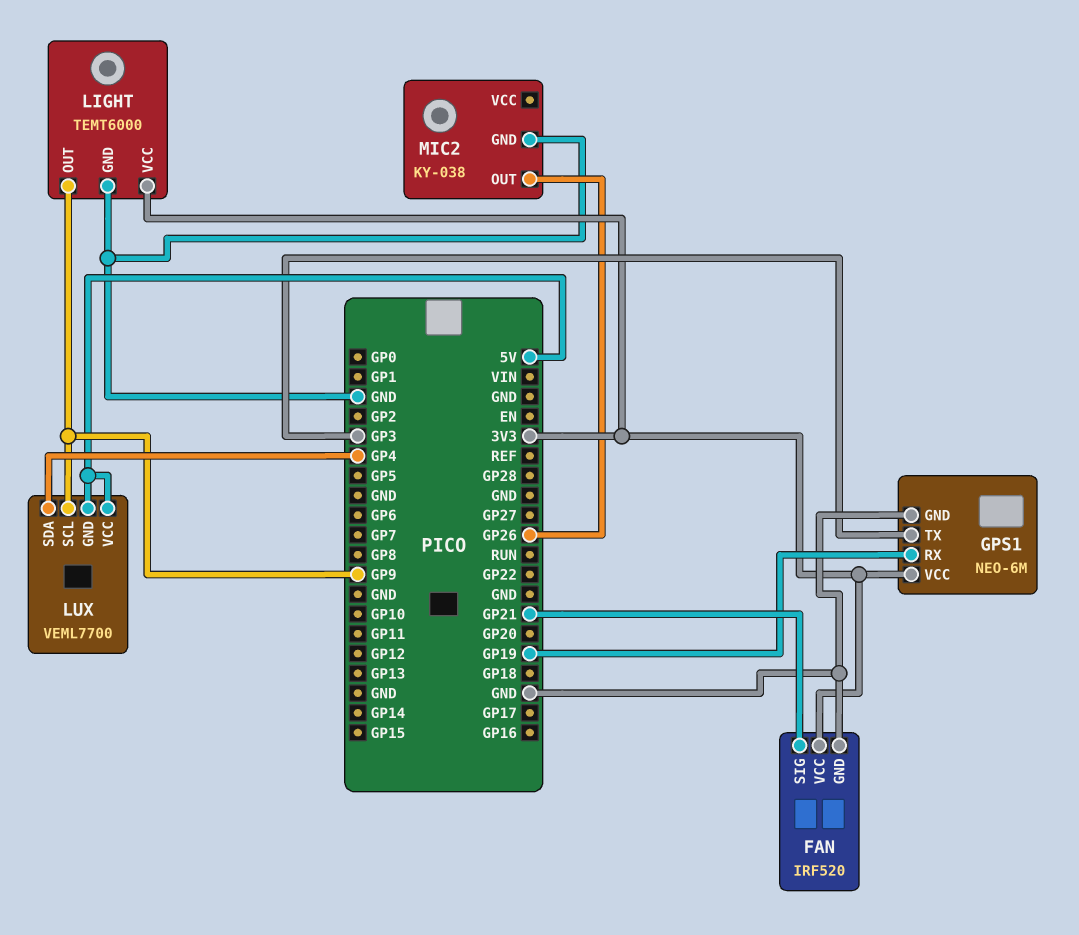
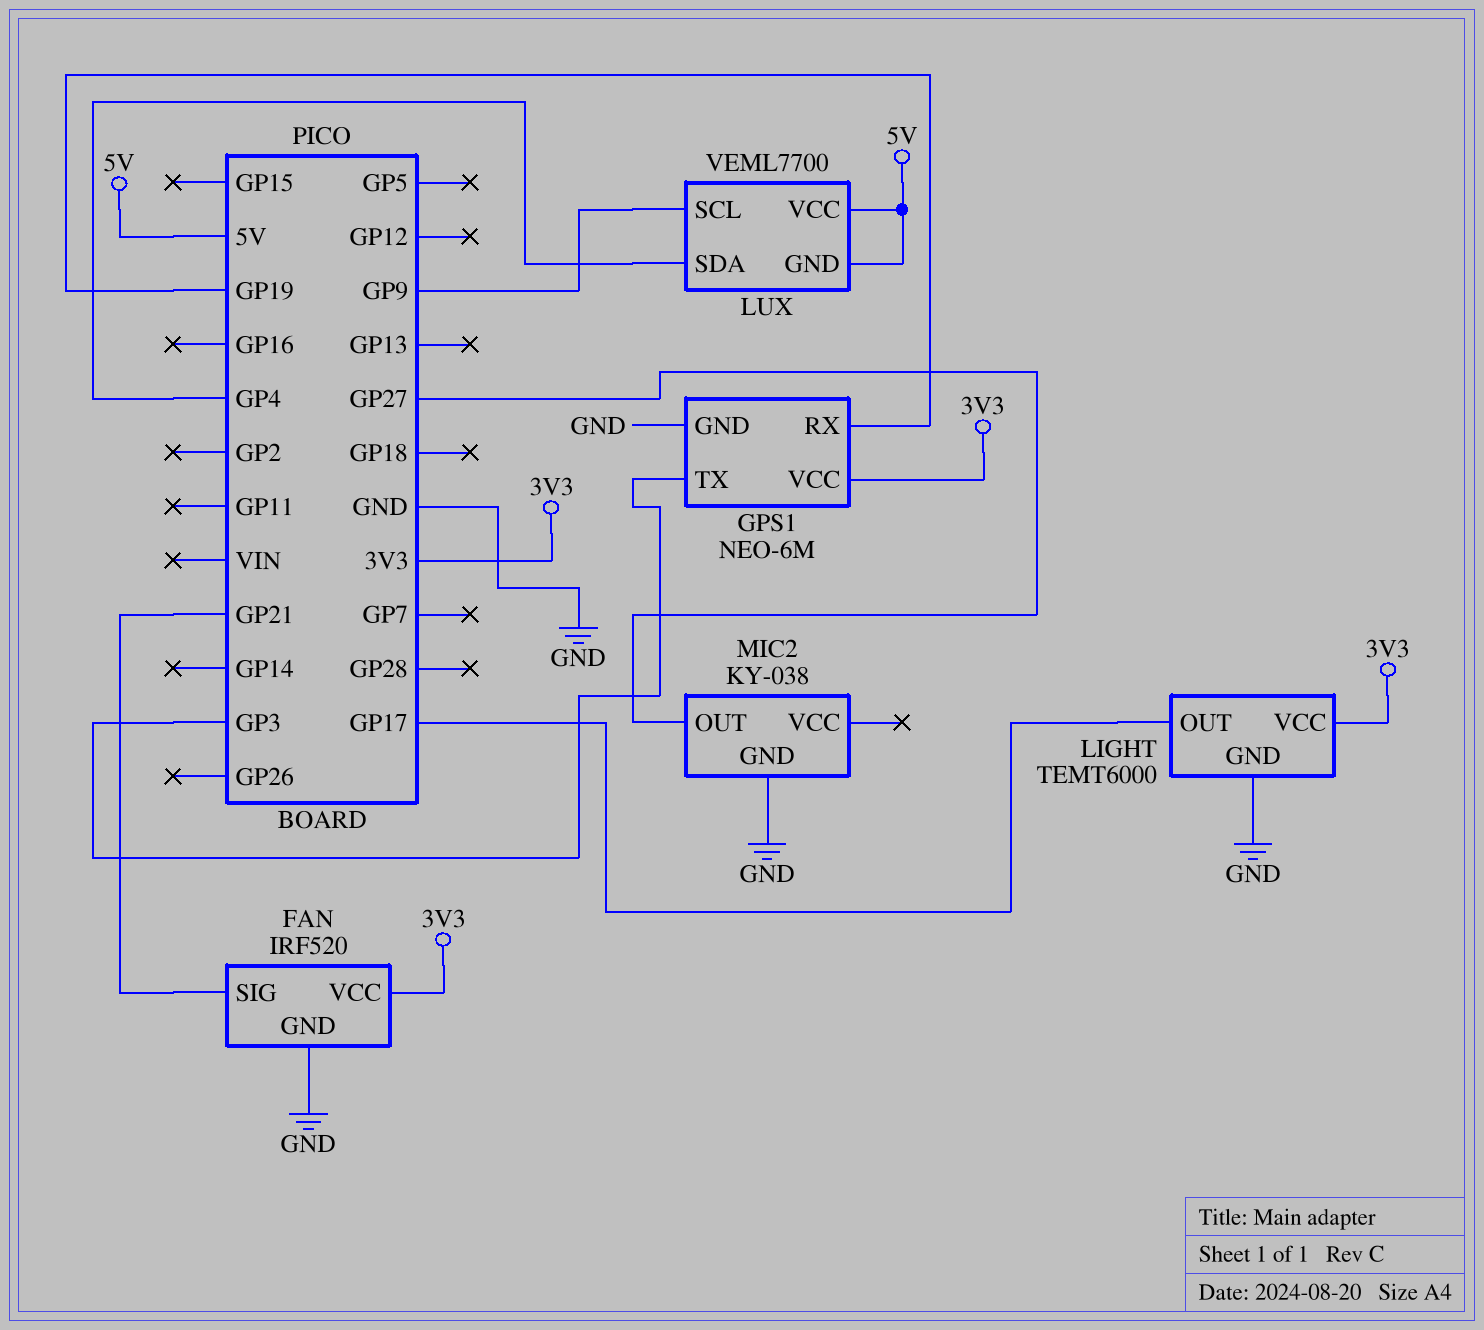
LIGHT pin OUT: GP9 -> GP17
MIC2 pin OUT: GP26 -> GP27

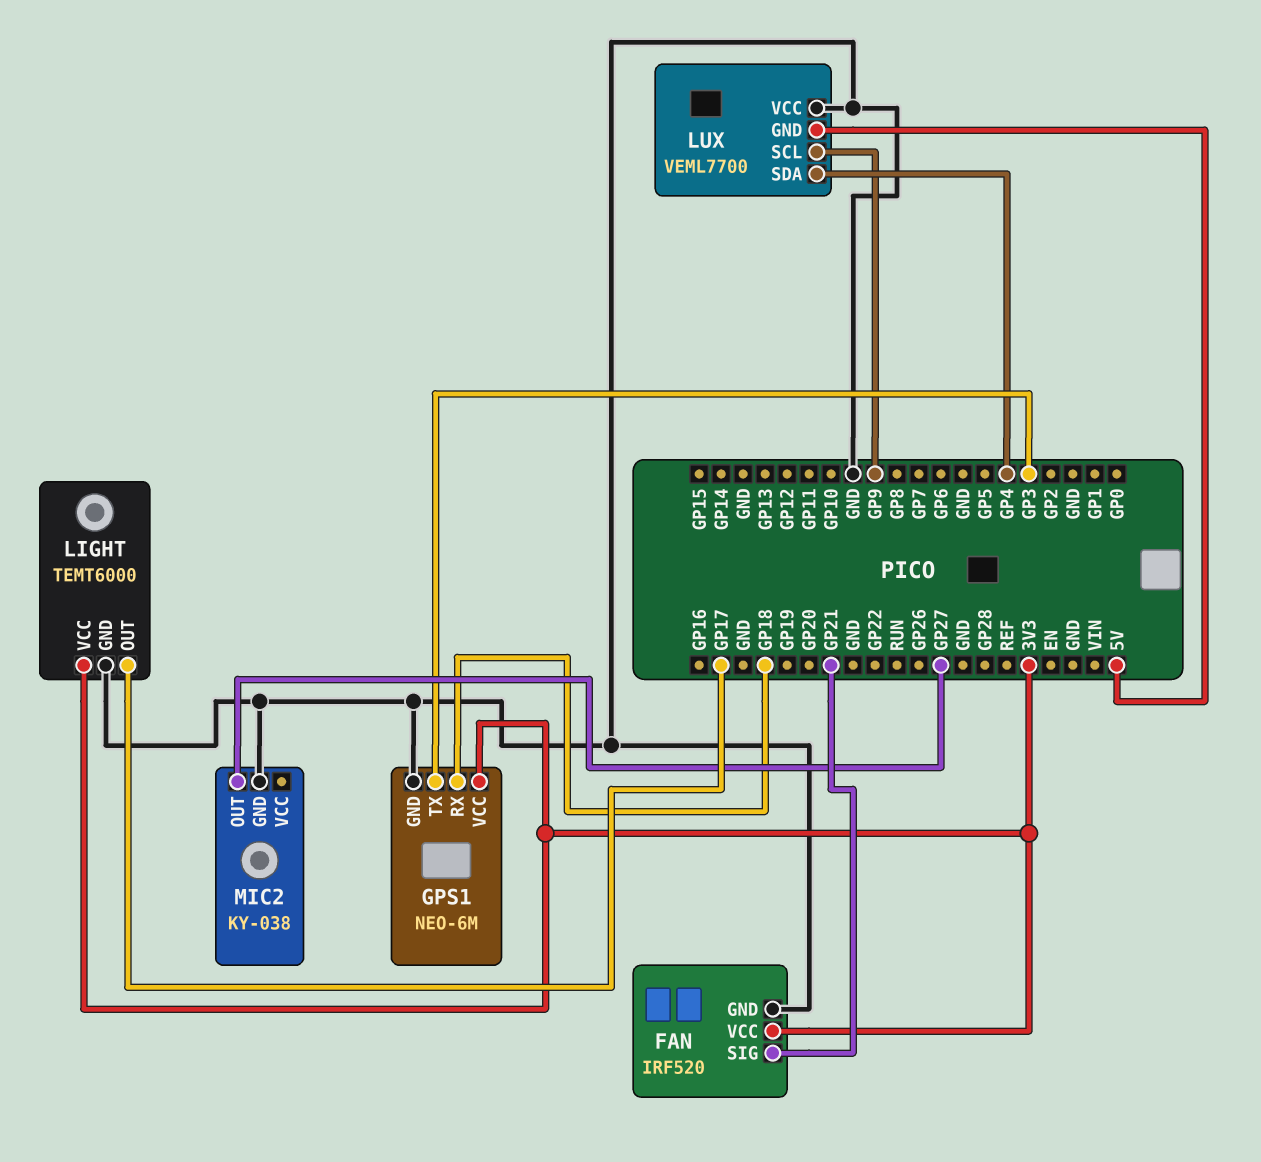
GPS1 pin RX: GP19 -> GP18
LUX pin VCC: 5V -> GND

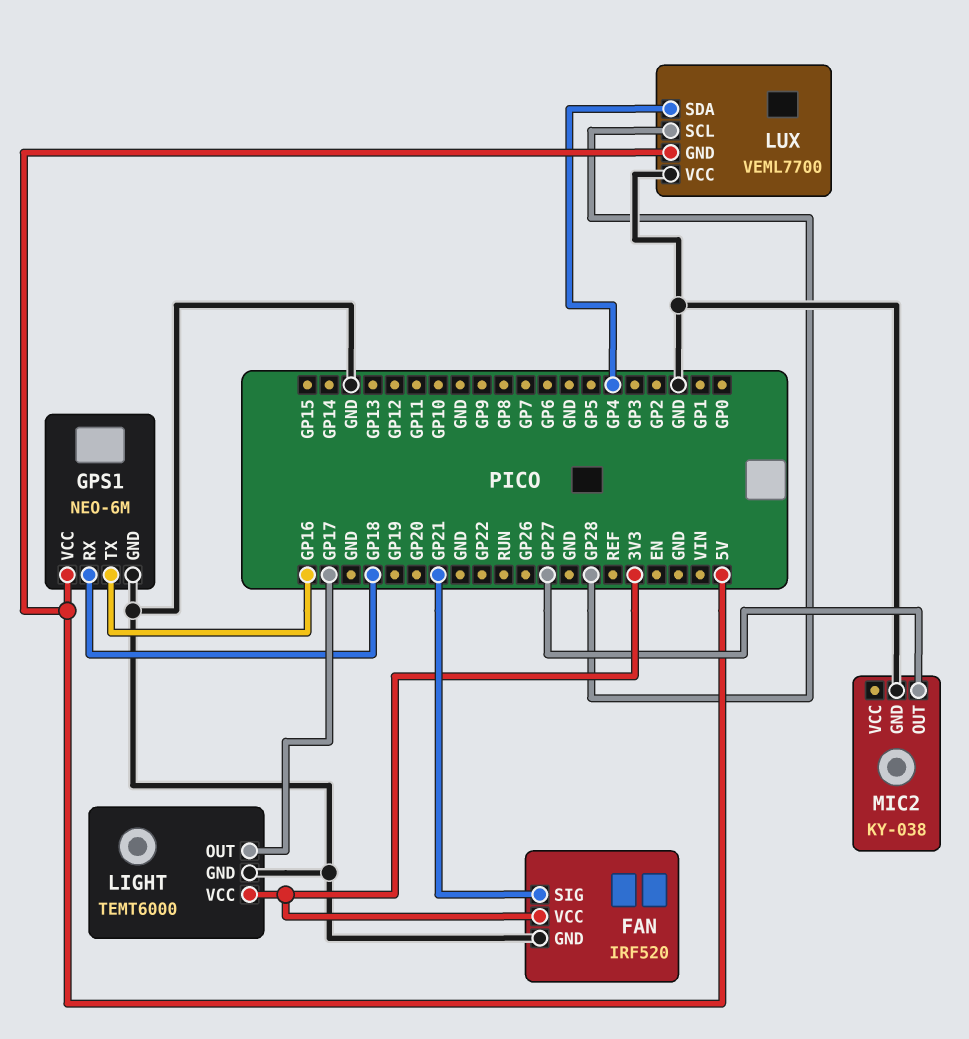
GPS1 pin TX: GP3 -> GP16
GPS1 pin VCC: 3V3 -> 5V
LUX pin SCL: GP9 -> GP28

